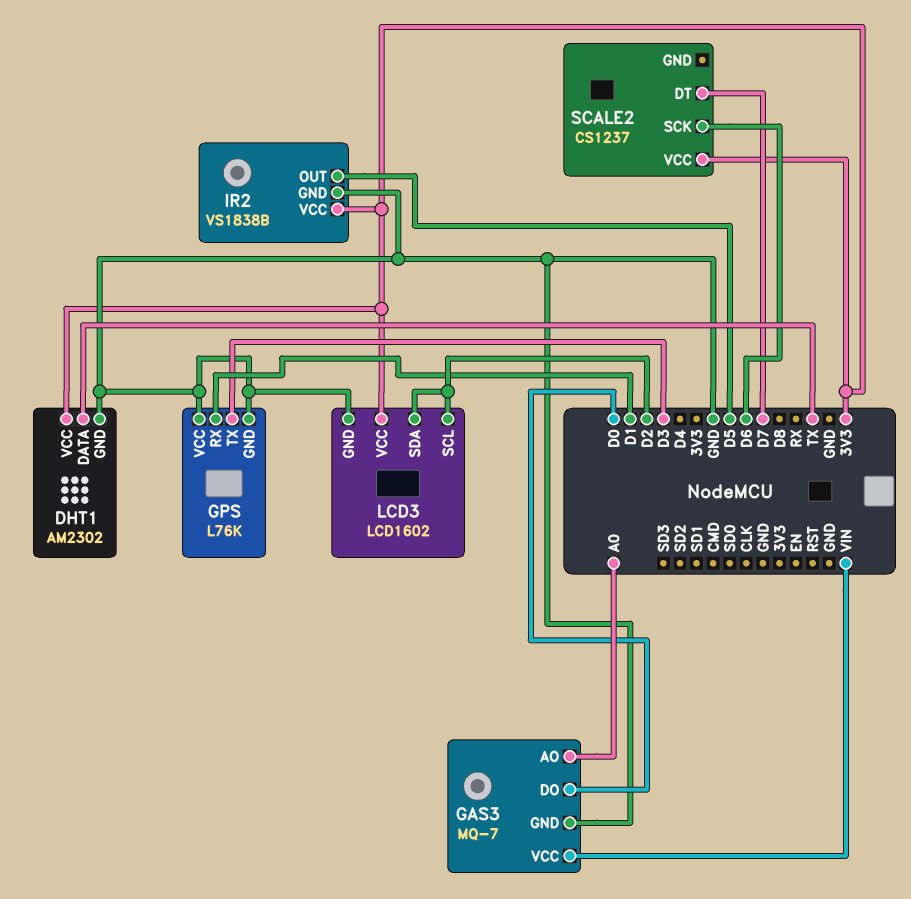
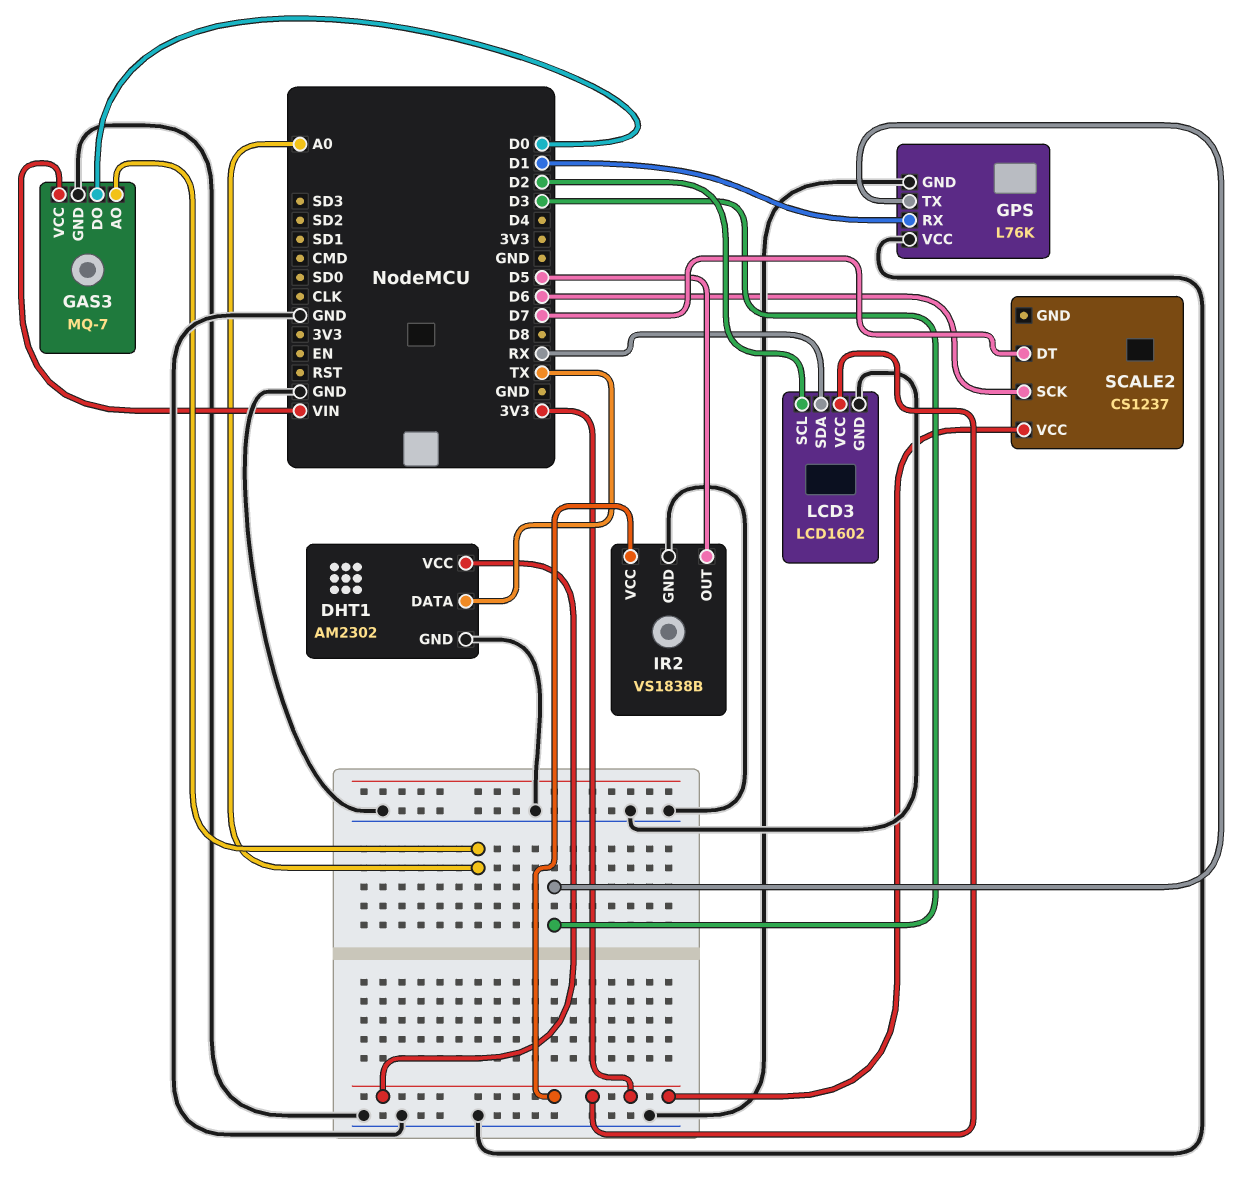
LCD3 pin SDA: D2 -> RX

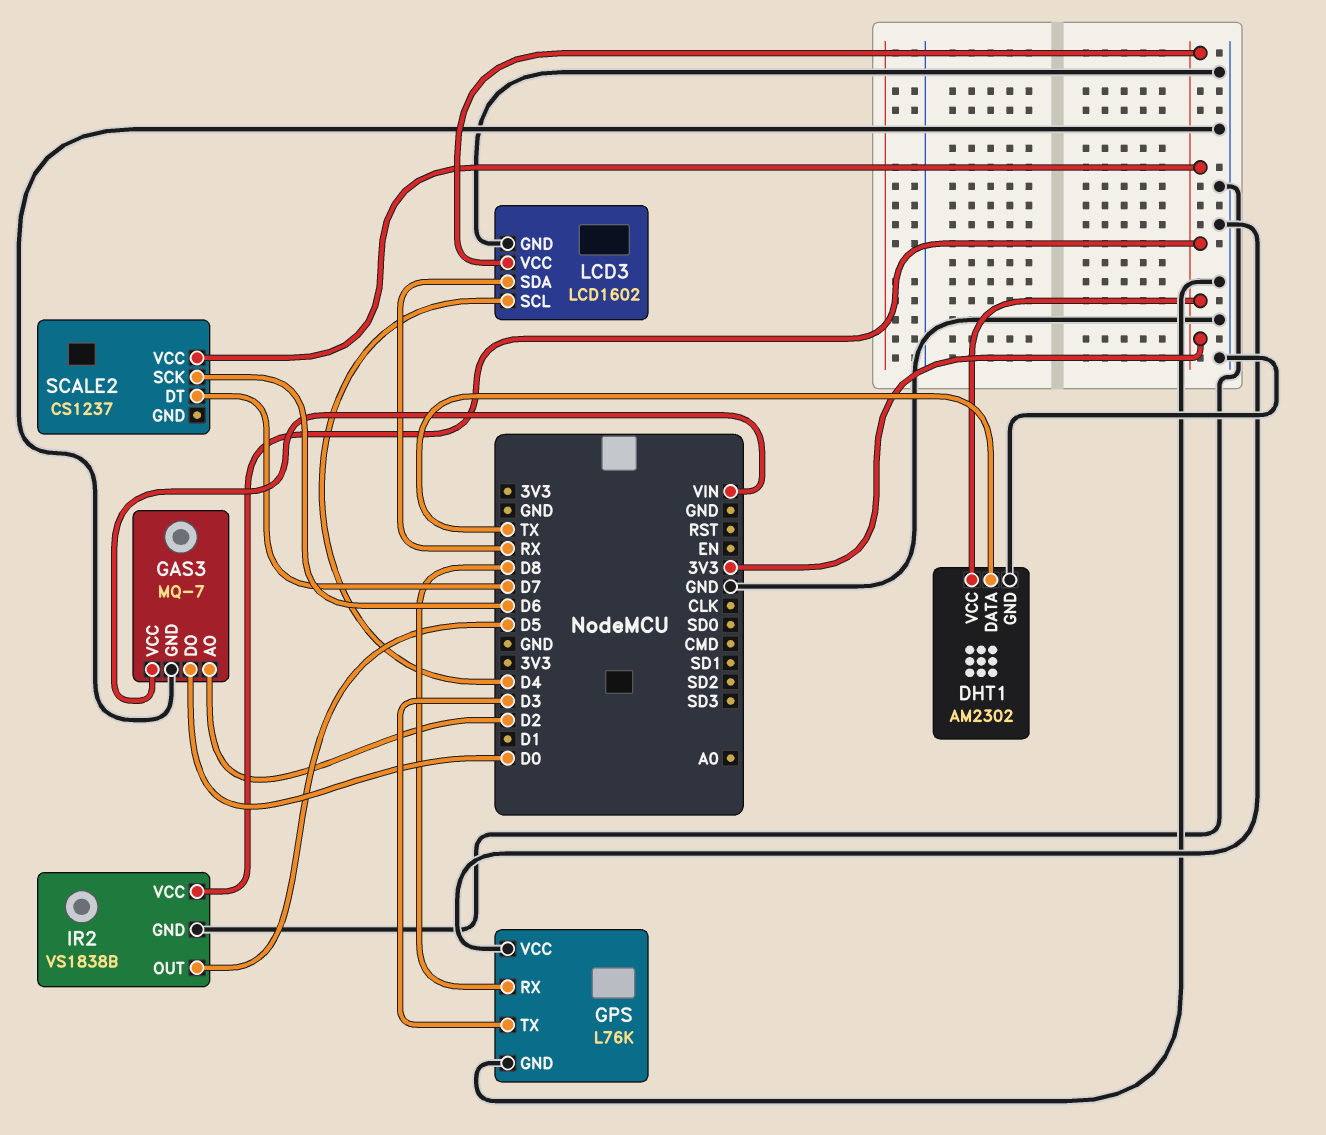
GAS3 pin AO: A0 -> D2
GPS pin RX: D1 -> D8
LCD3 pin SCL: D2 -> D4

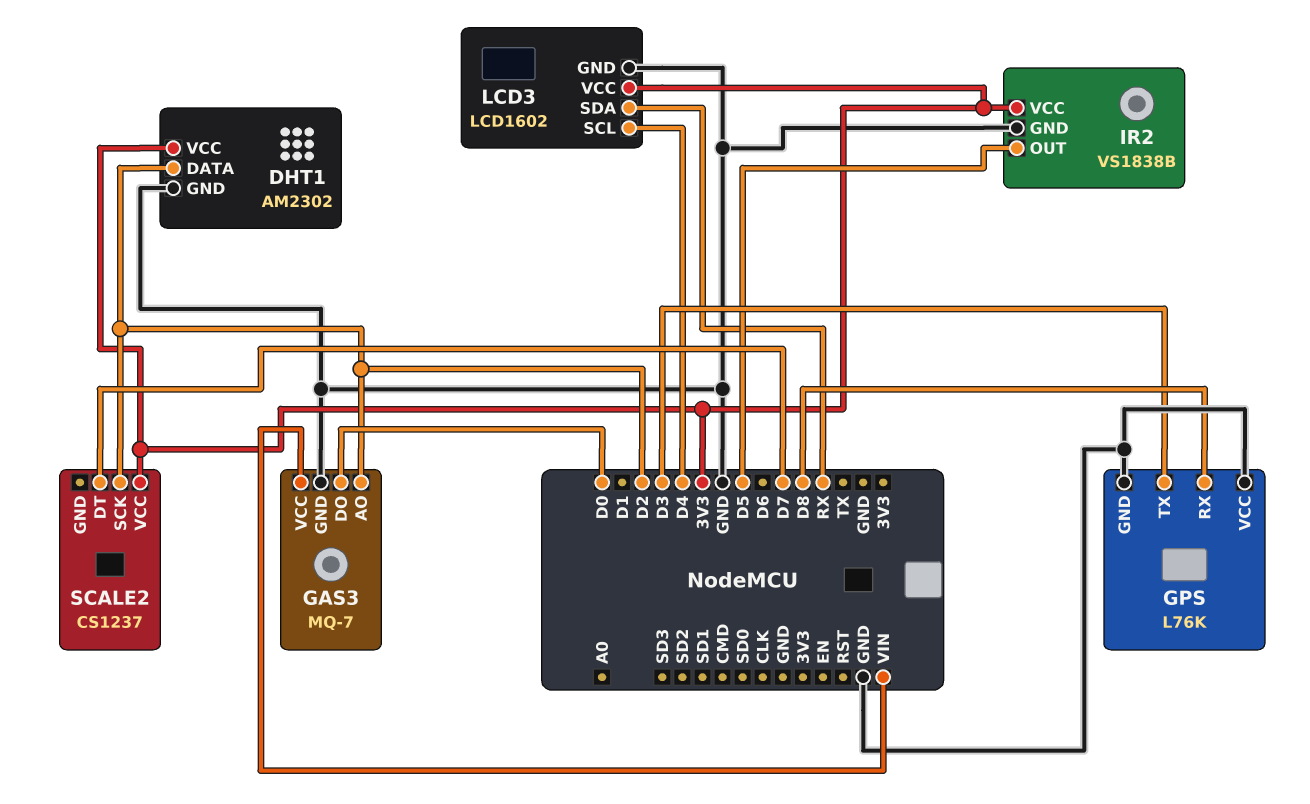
DHT1 pin DATA: TX -> D2
SCALE2 pin SCK: D6 -> D2

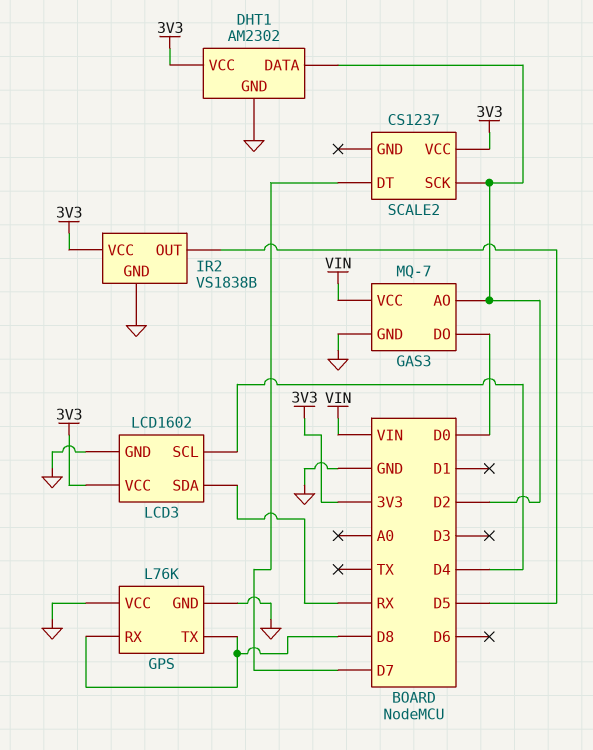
GPS pin TX: D3 -> D8

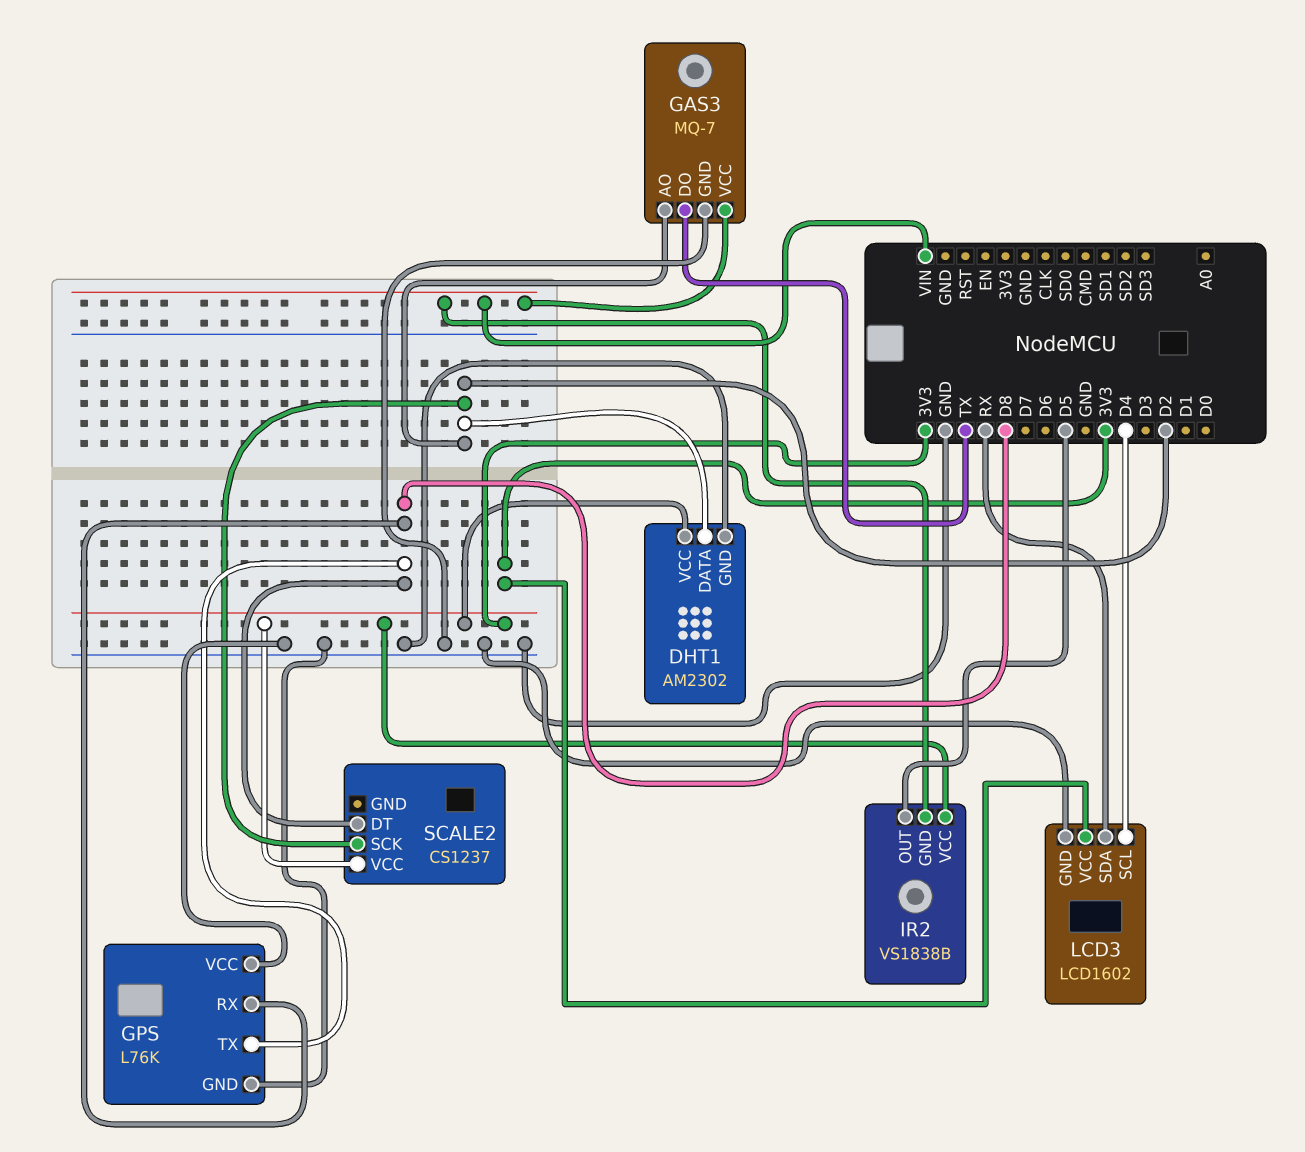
GAS3 pin DO: D0 -> TX
IR2 pin GND: GND -> VIN
SCALE2 pin DT: D7 -> D8

